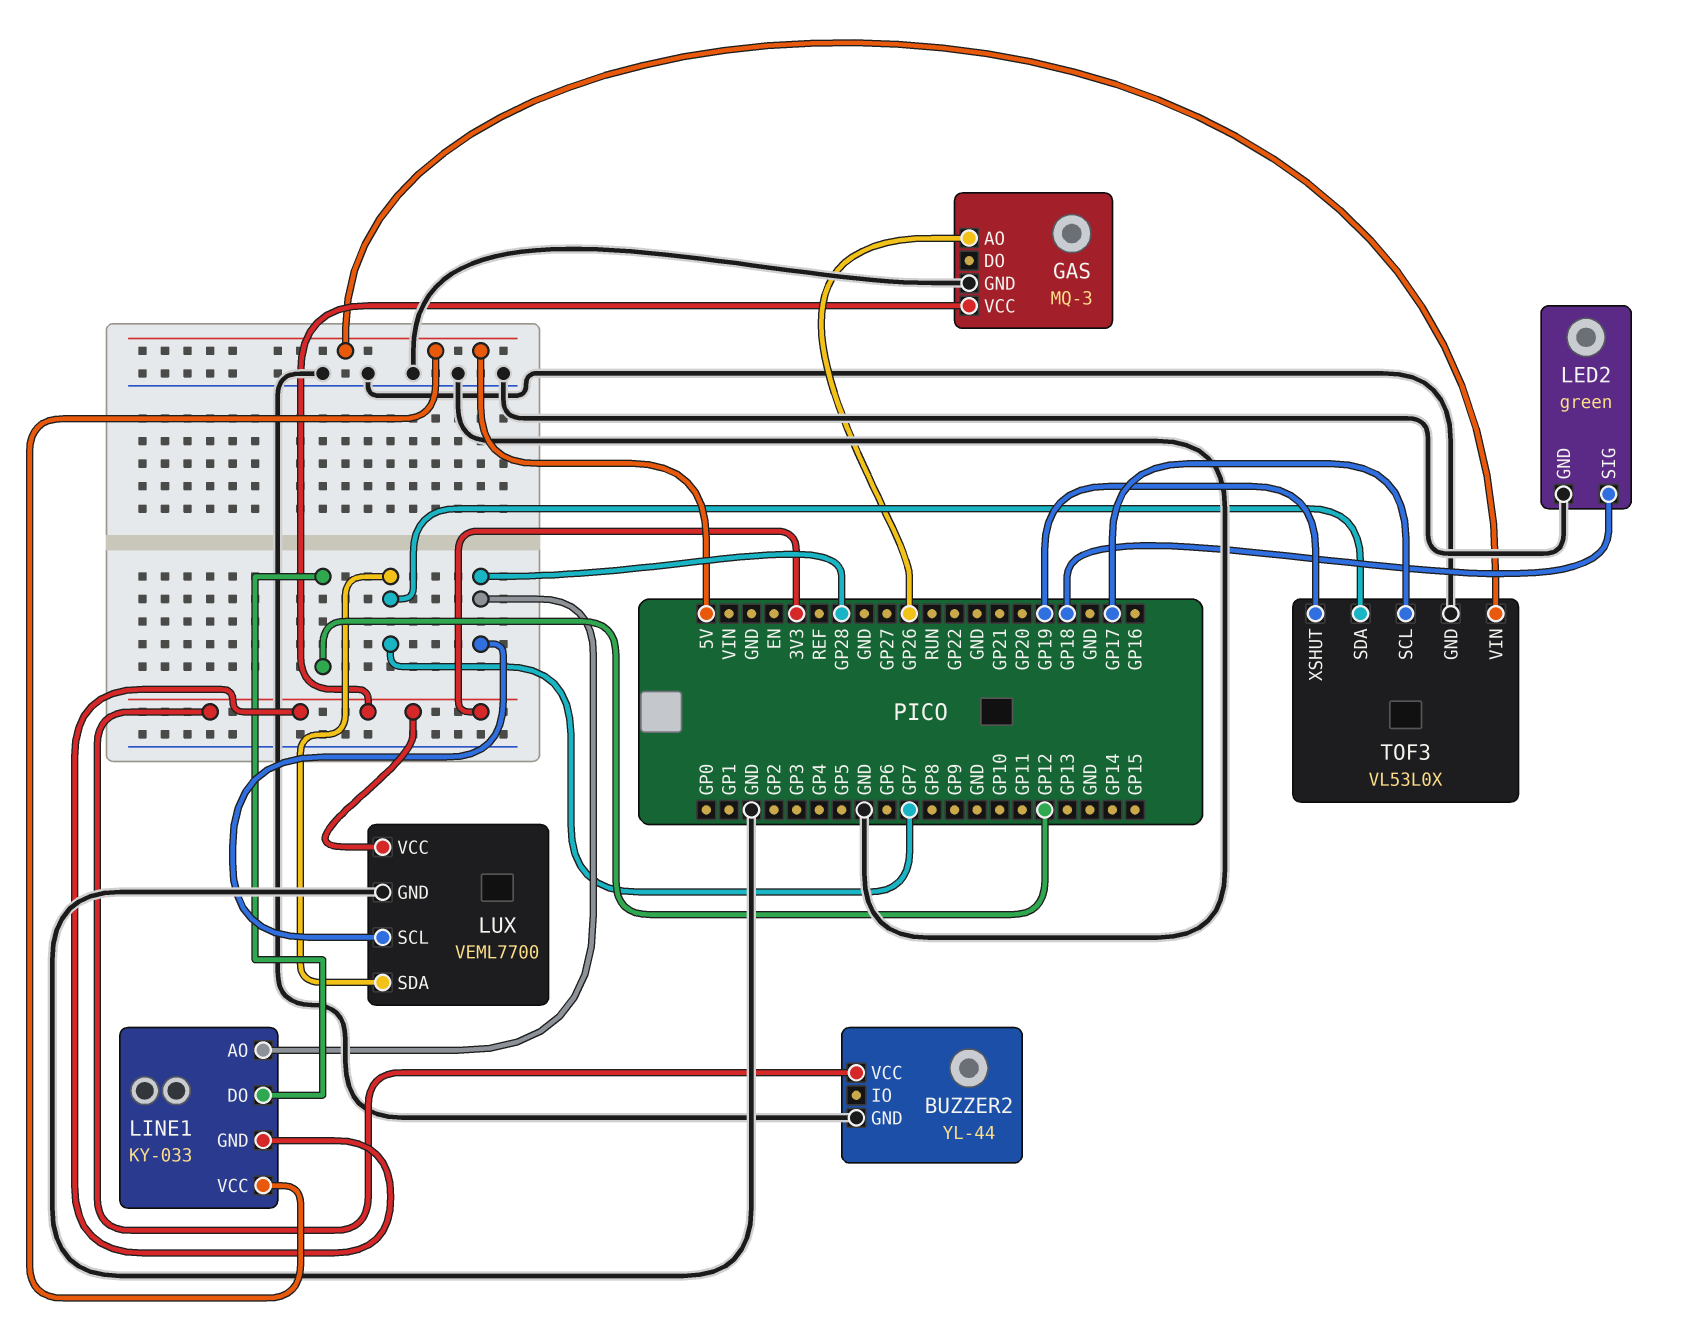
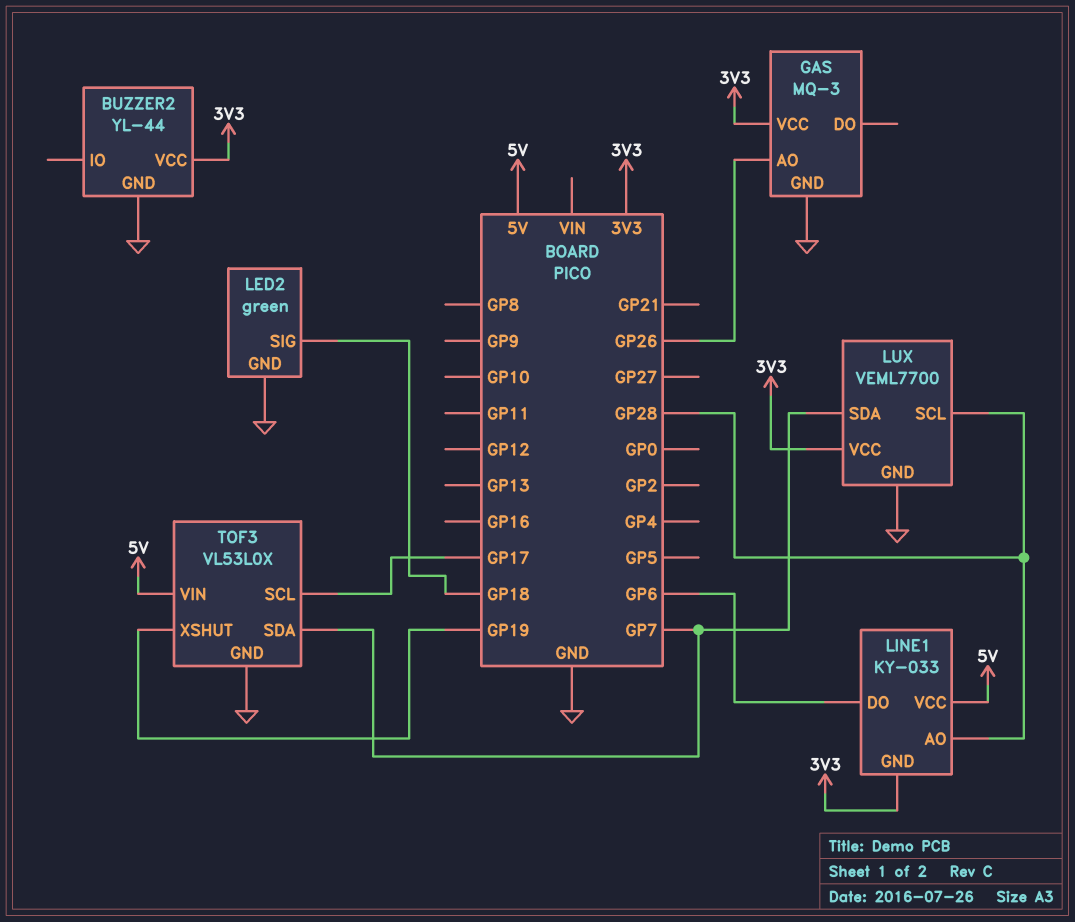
LINE1 pin DO: GP12 -> GP6

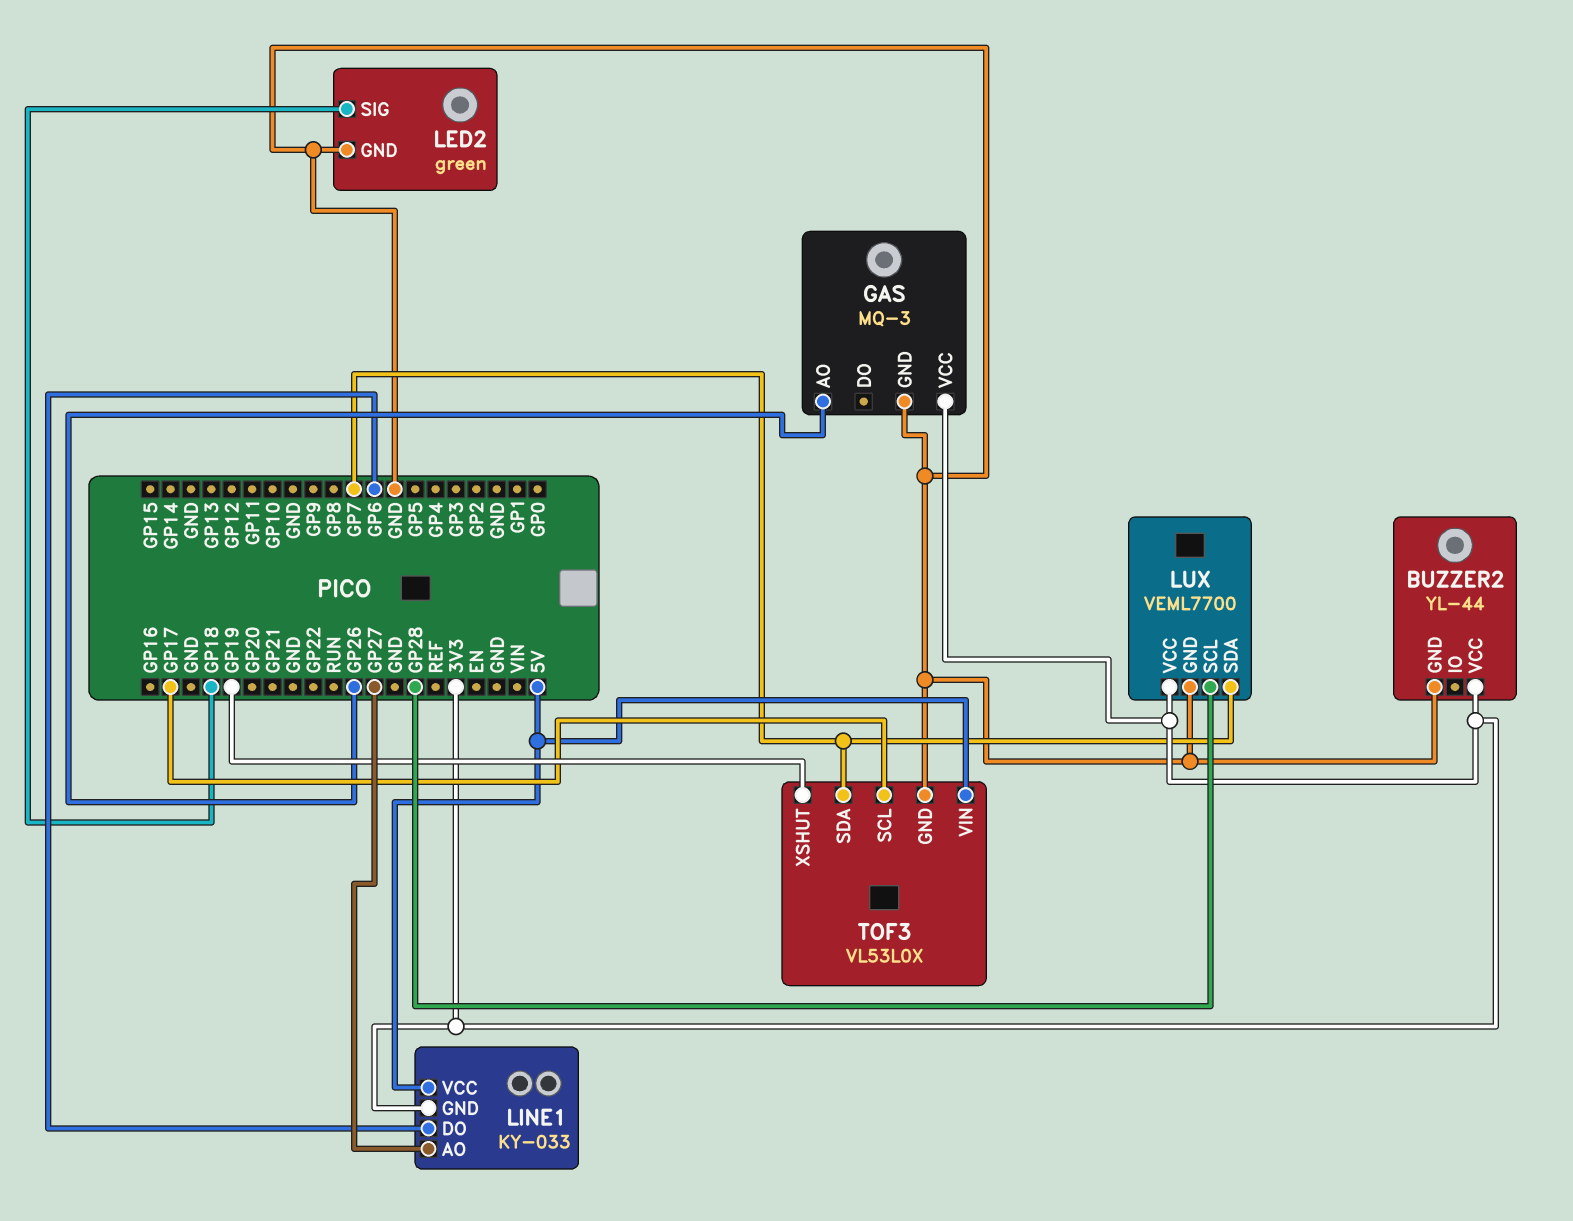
LINE1 pin AO: GP28 -> GP27

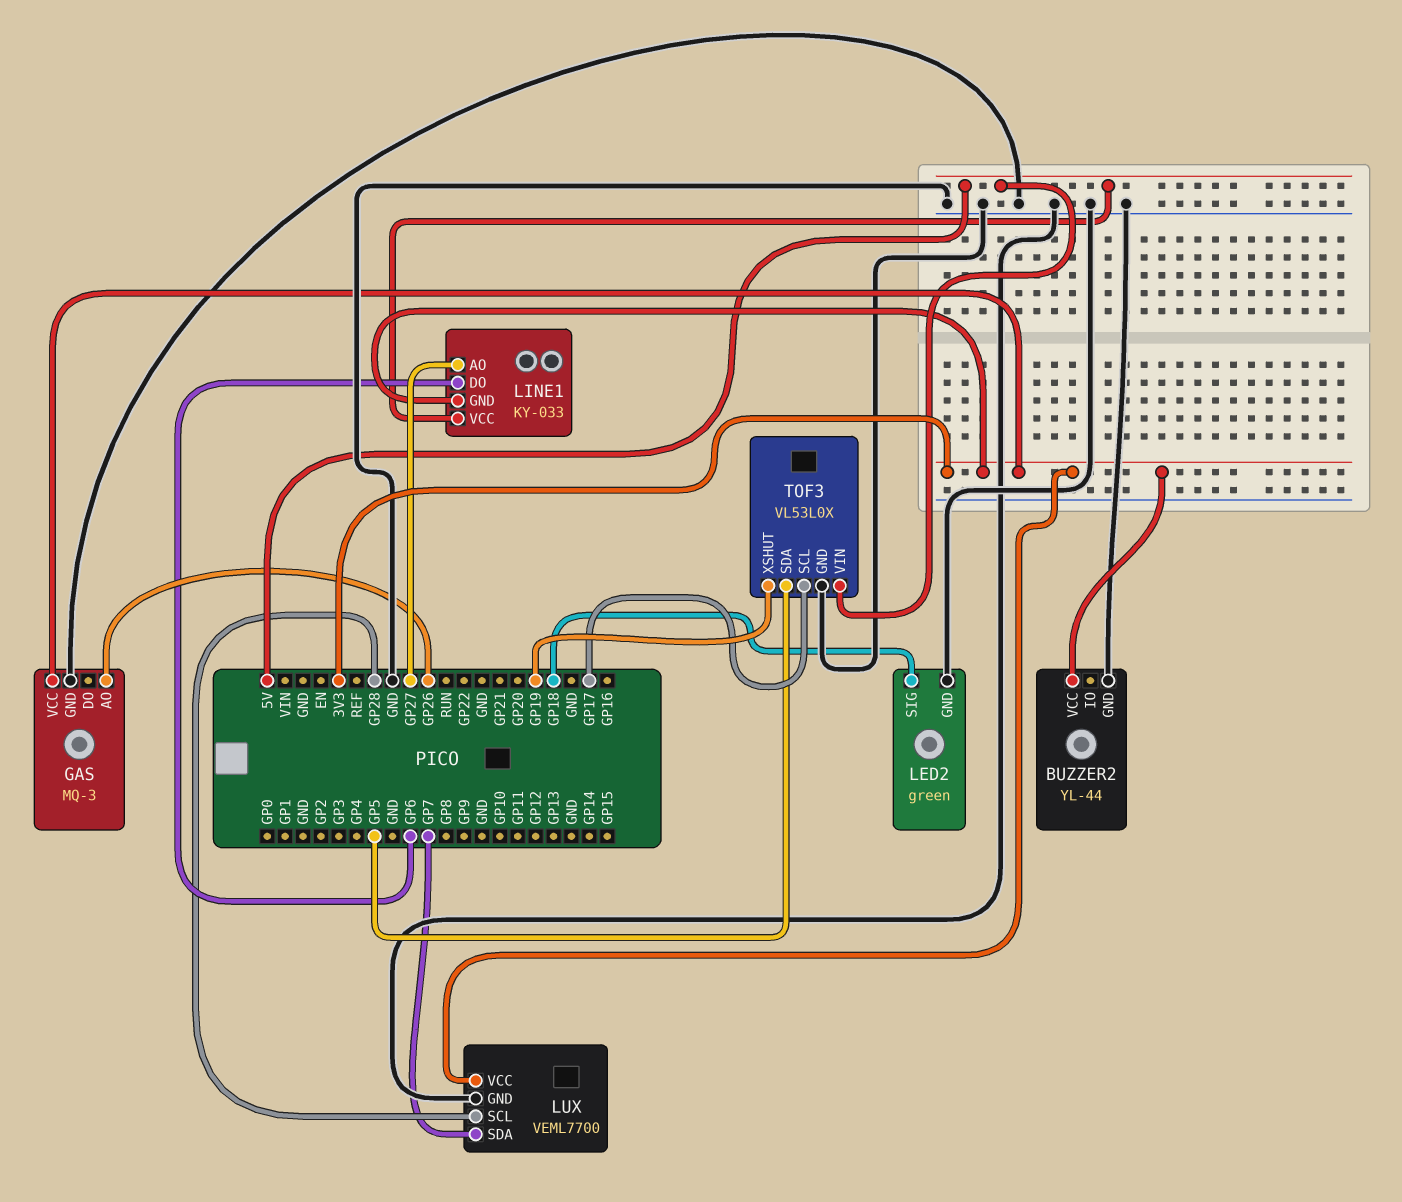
TOF3 pin SDA: GP7 -> GP5

